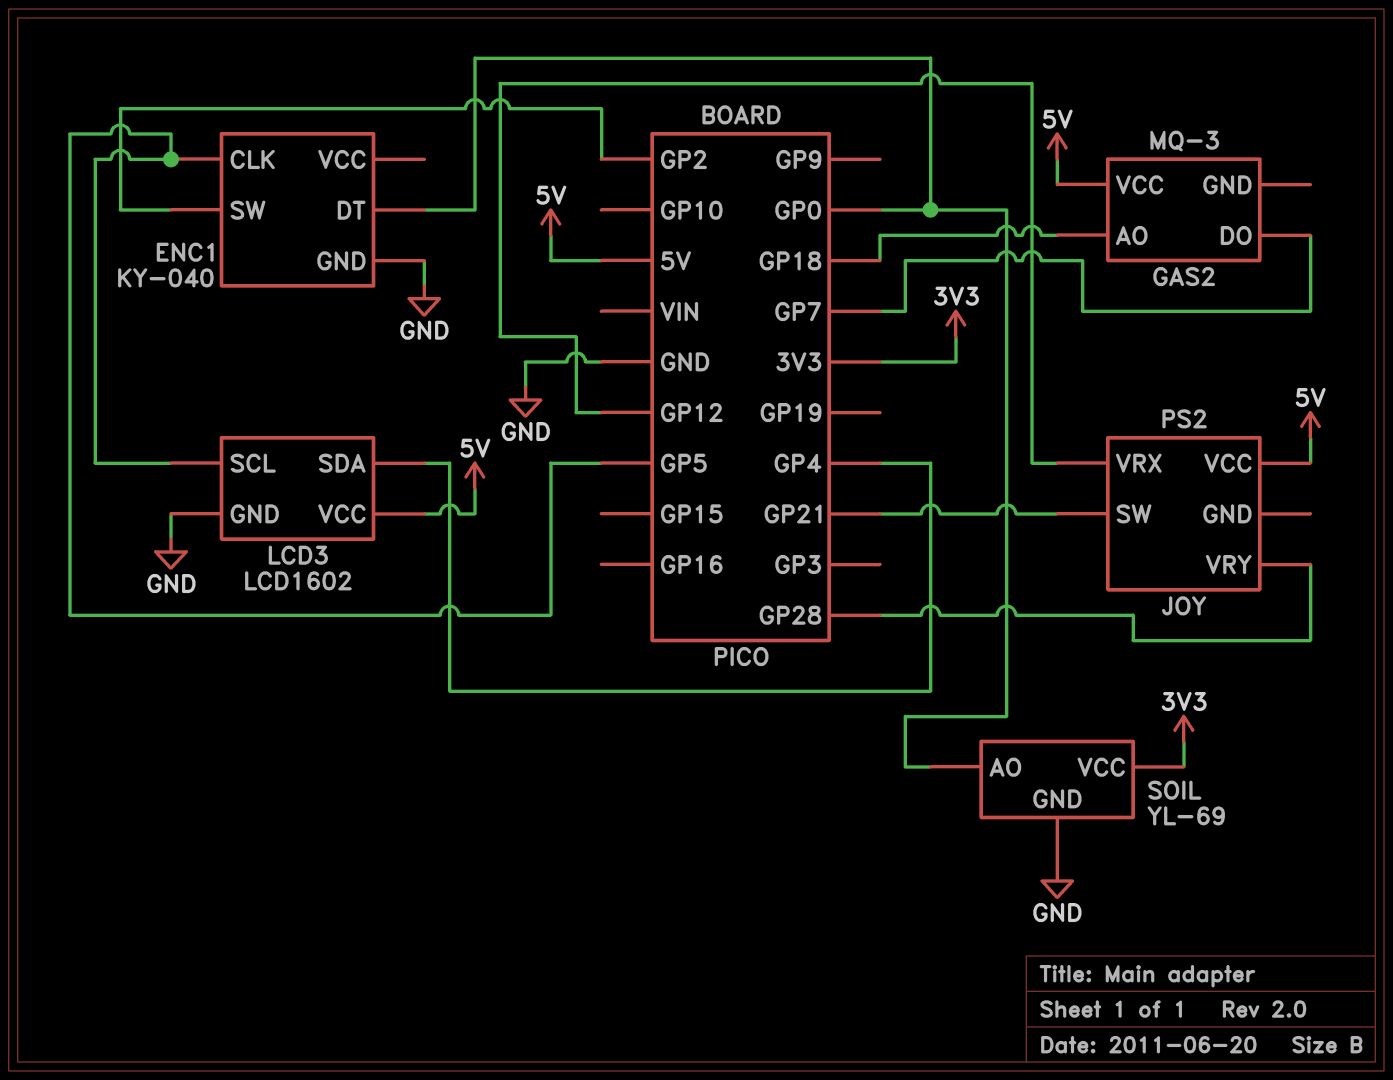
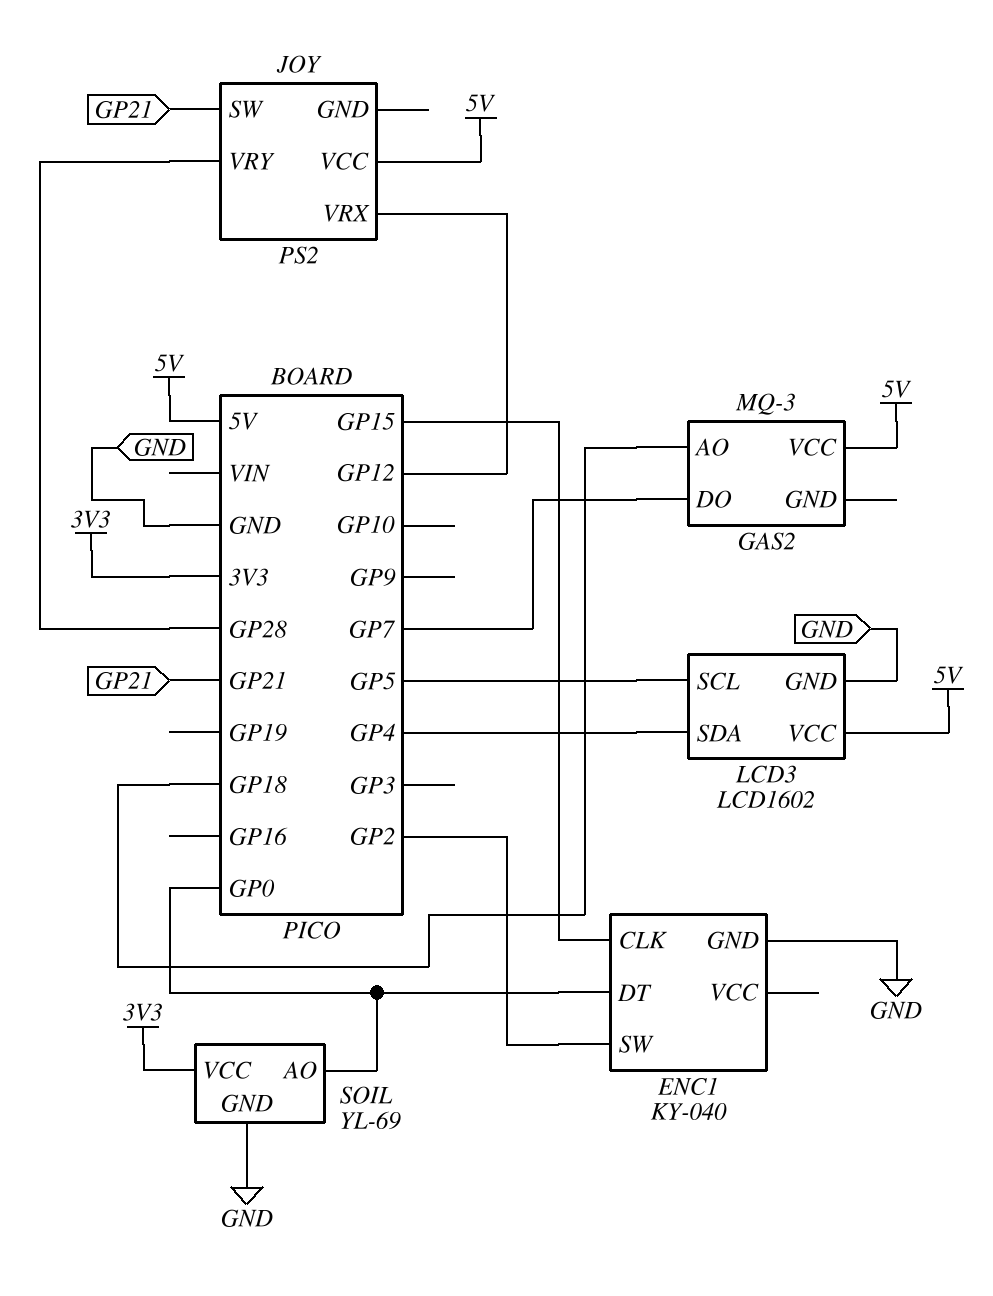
ENC1 pin CLK: GP5 -> GP15

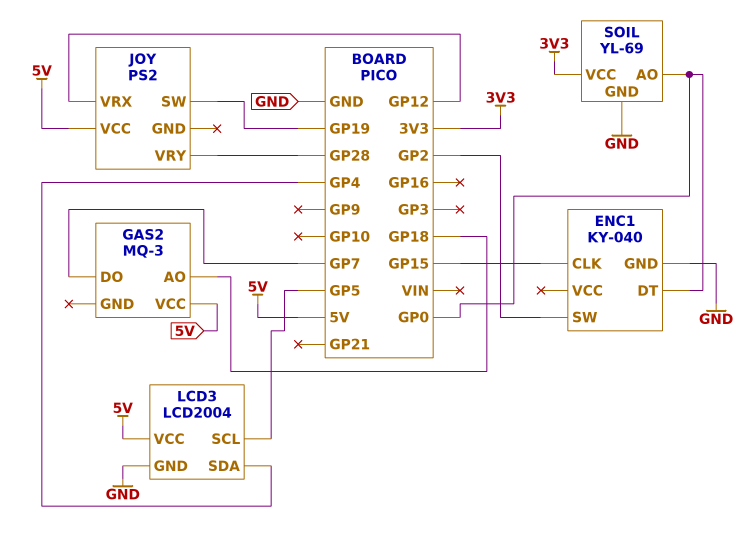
JOY pin SW: GP21 -> GP19
LCD3: LCD1602 -> LCD2004

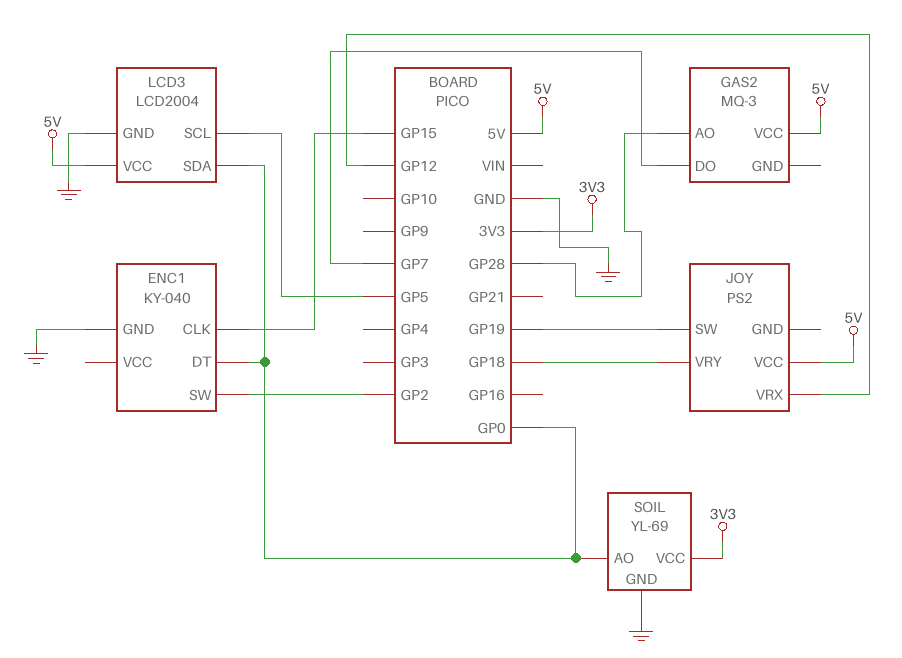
GAS2 pin AO: GP18 -> GP28
JOY pin VRY: GP28 -> GP18
LCD3 pin SDA: GP4 -> GP0

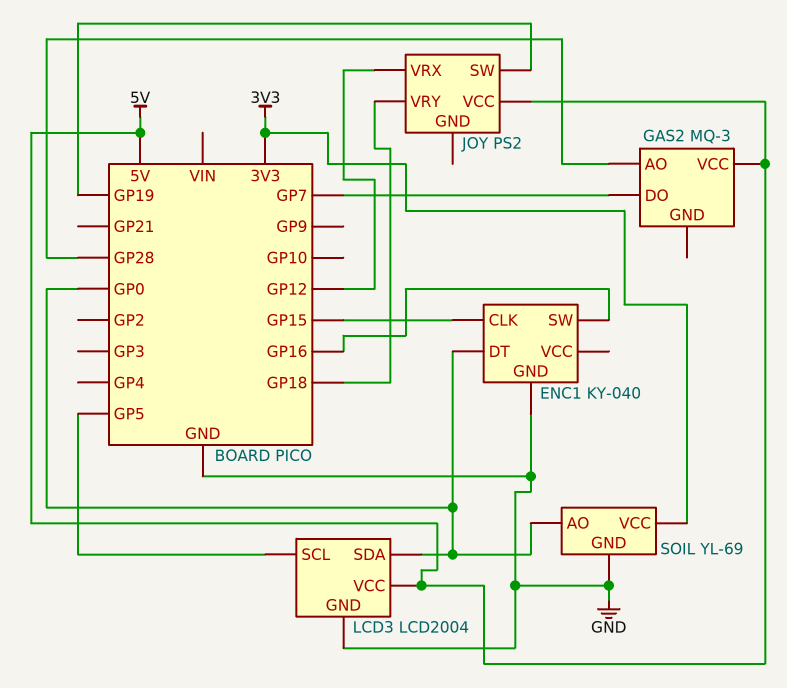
ENC1 pin SW: GP2 -> GP16

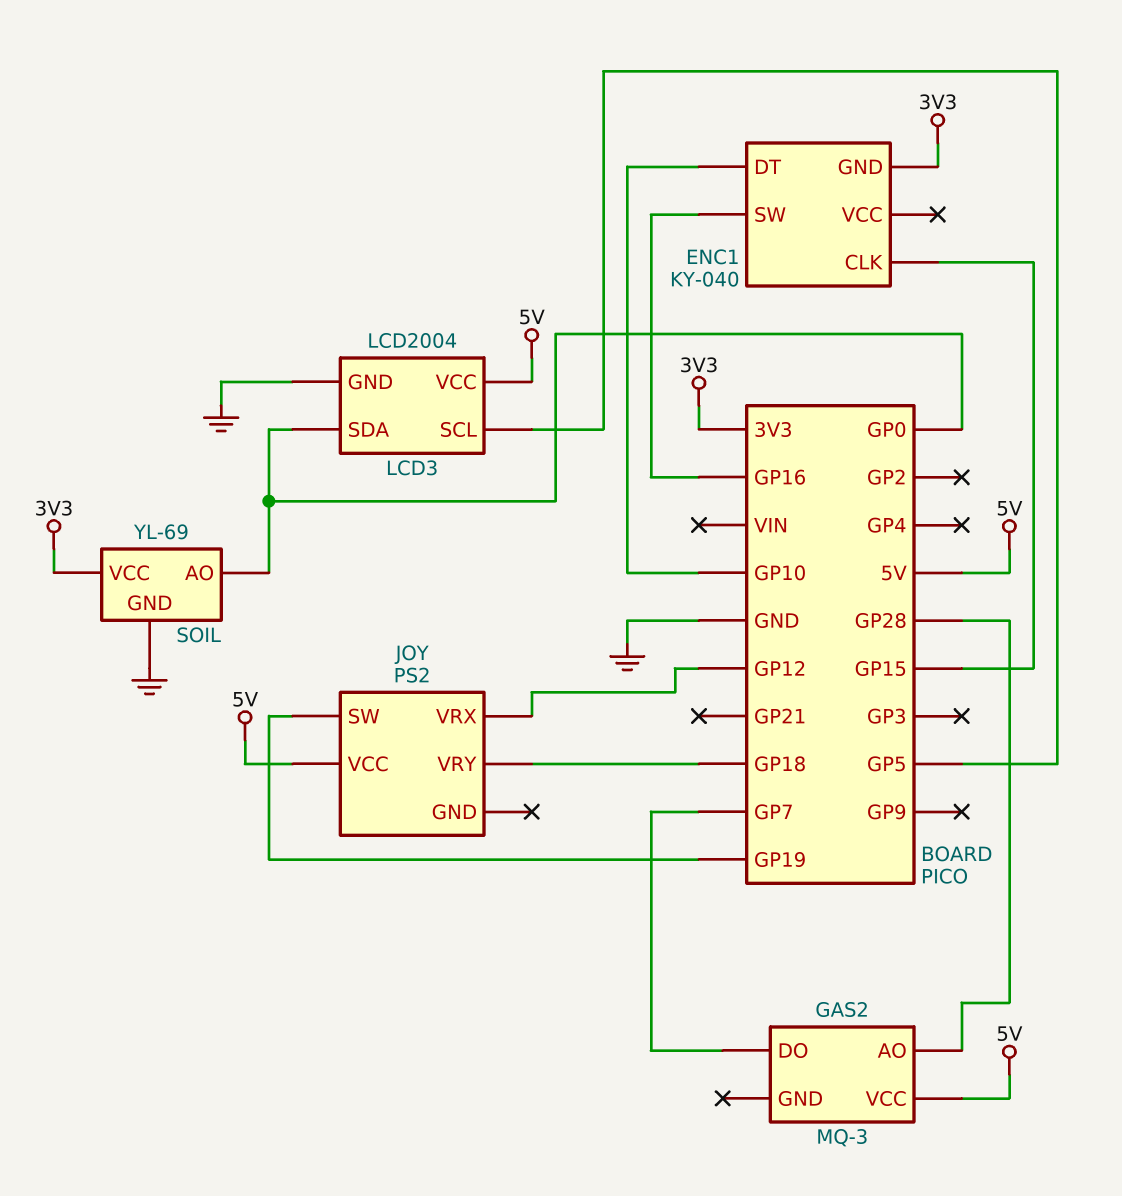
ENC1 pin DT: GP0 -> GP10
ENC1 pin GND: GND -> 3V3

